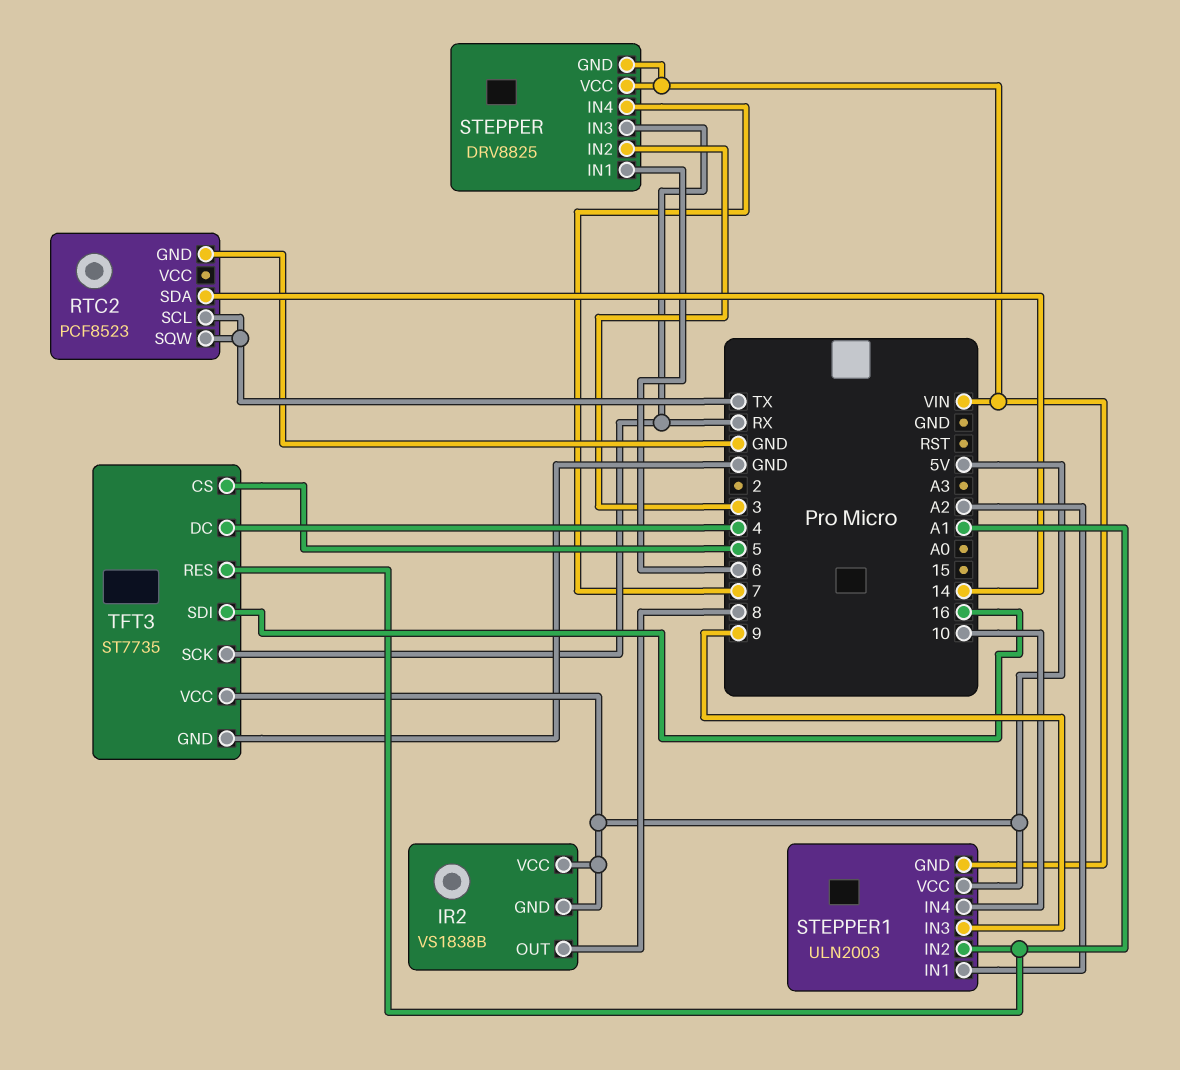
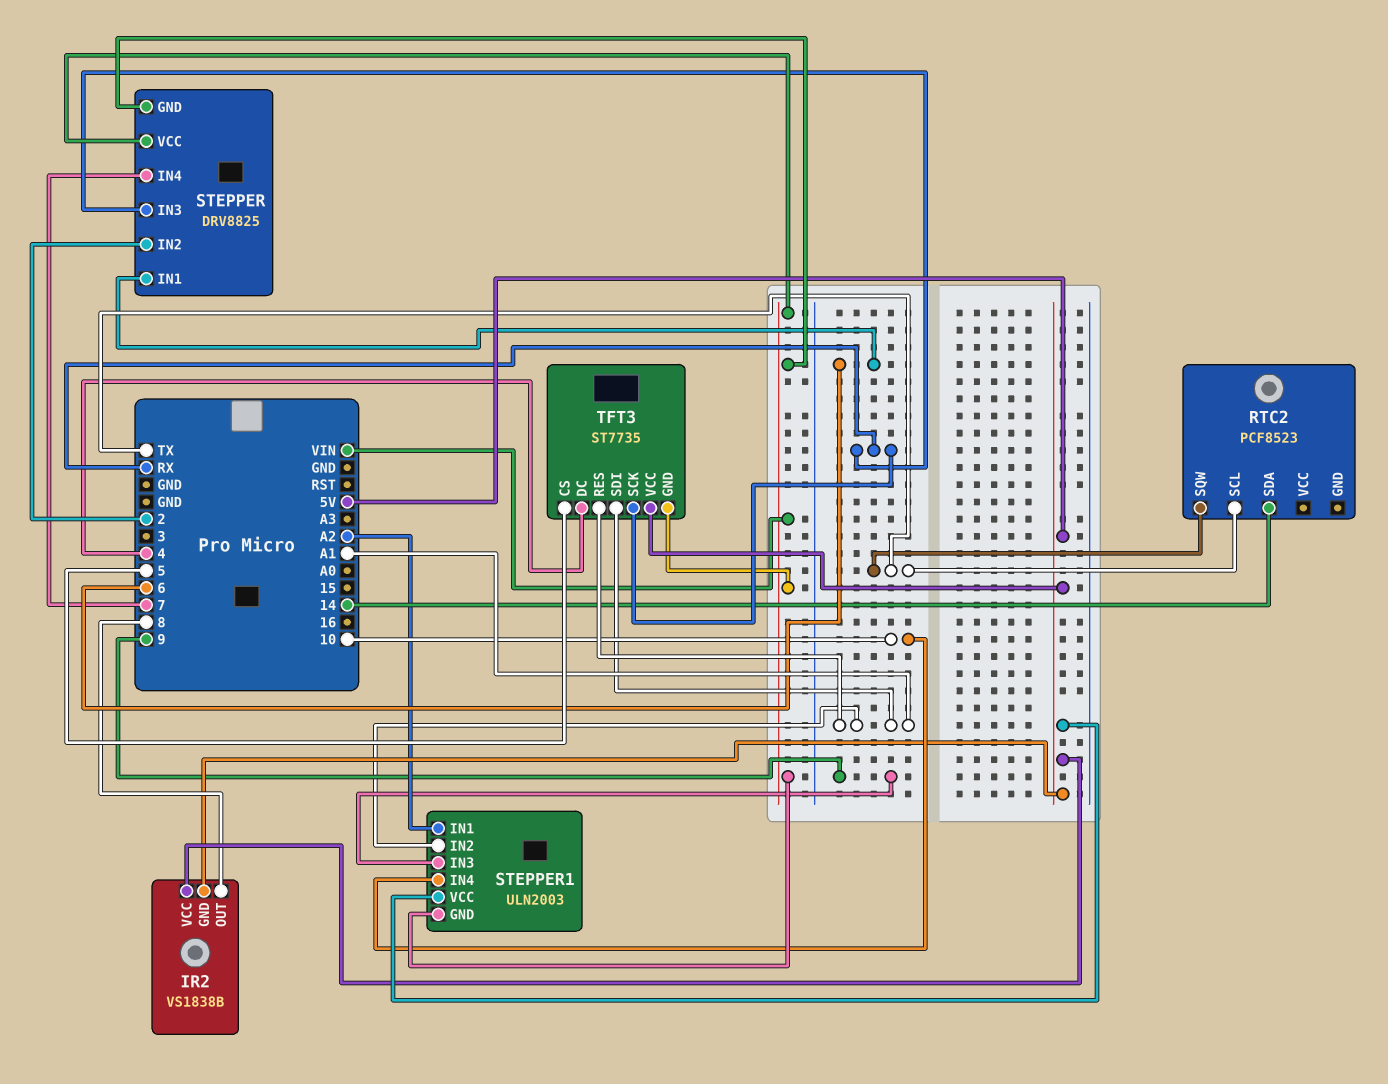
RTC2 pin GND: GND -> none
STEPPER pin IN2: 3 -> 2
TFT3 pin GND: GND -> VIN
TFT3 pin SDI: 16 -> A1

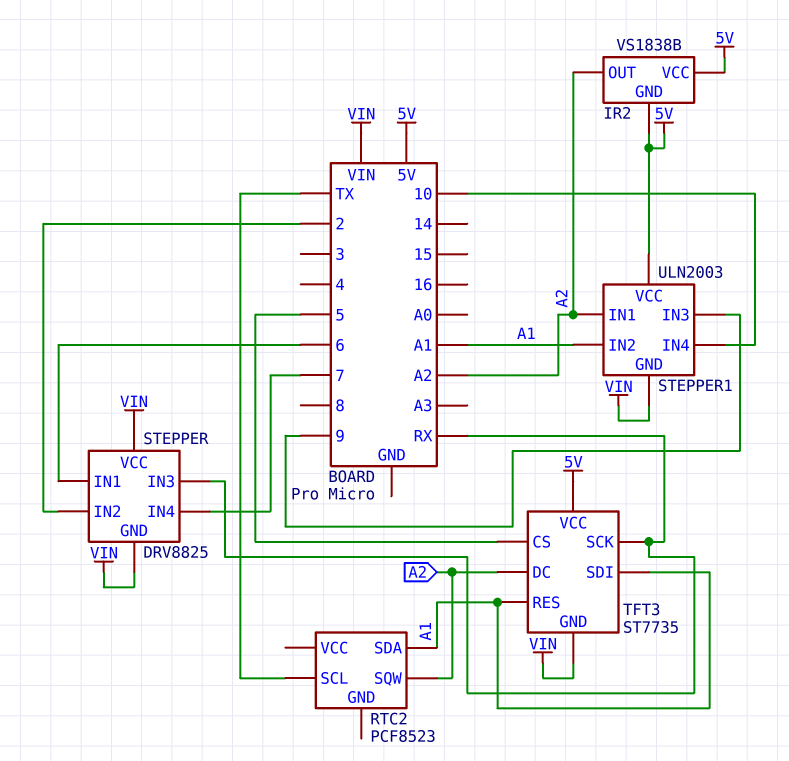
IR2 pin OUT: 8 -> A2
RTC2 pin SDA: 14 -> A1
RTC2 pin SQW: TX -> A2
TFT3 pin DC: 4 -> A2

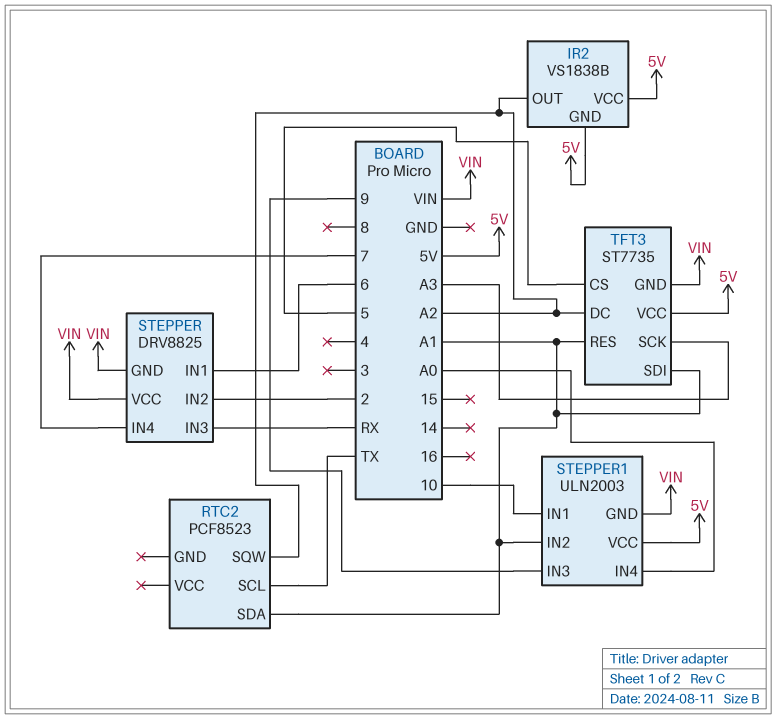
STEPPER1 pin IN1: A2 -> 10
STEPPER1 pin IN4: 10 -> A0
TFT3 pin SCK: RX -> A3

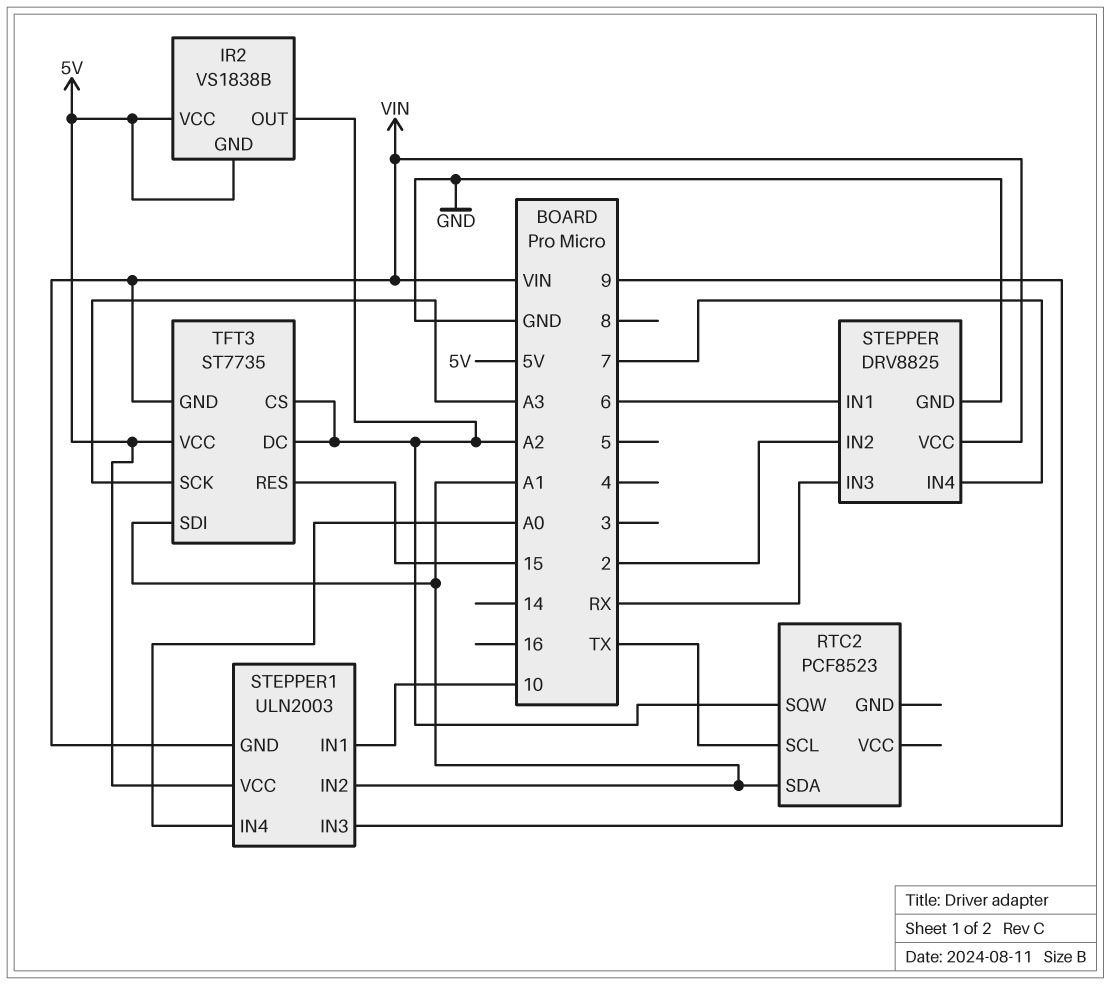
STEPPER pin GND: VIN -> GND
TFT3 pin CS: 5 -> A2
TFT3 pin RES: A1 -> 15

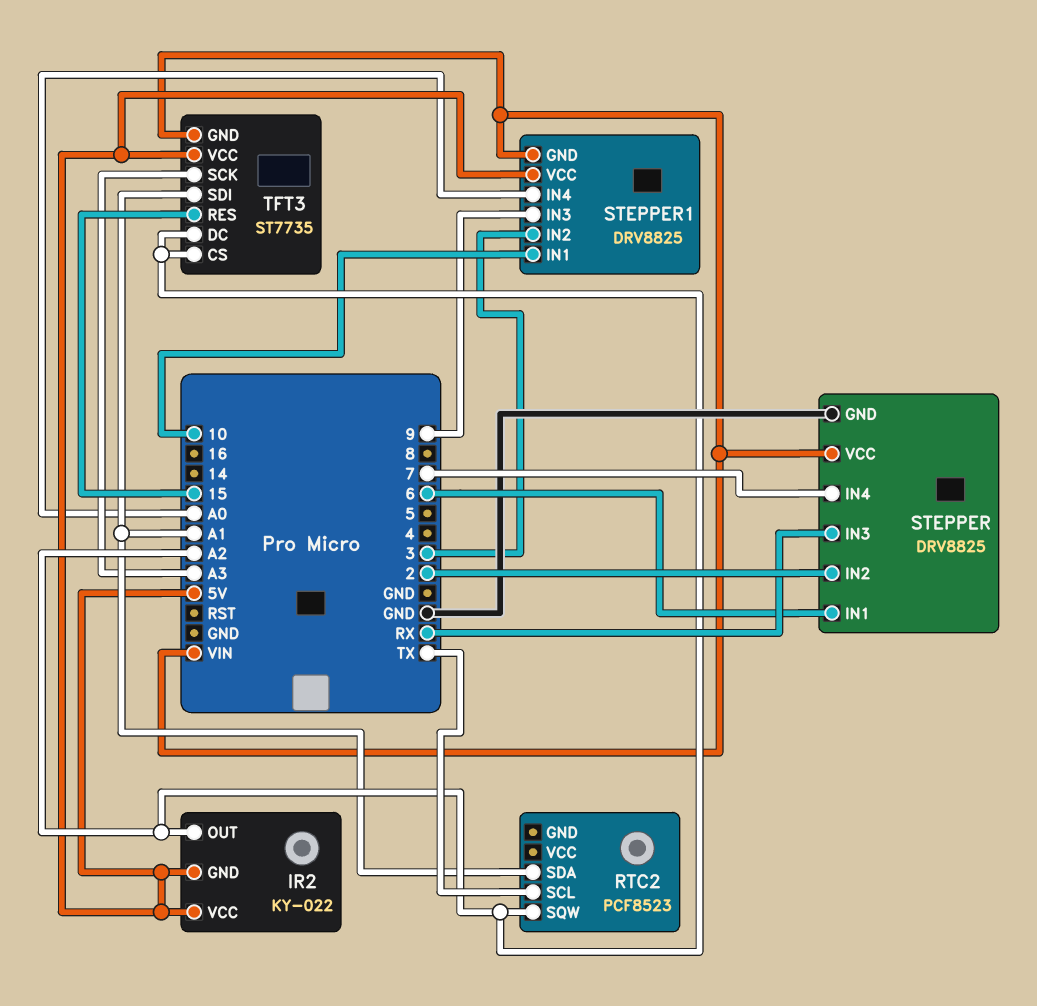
IR2: VS1838B -> KY-022
STEPPER1: ULN2003 -> DRV8825
STEPPER1 pin IN2: A1 -> 3

